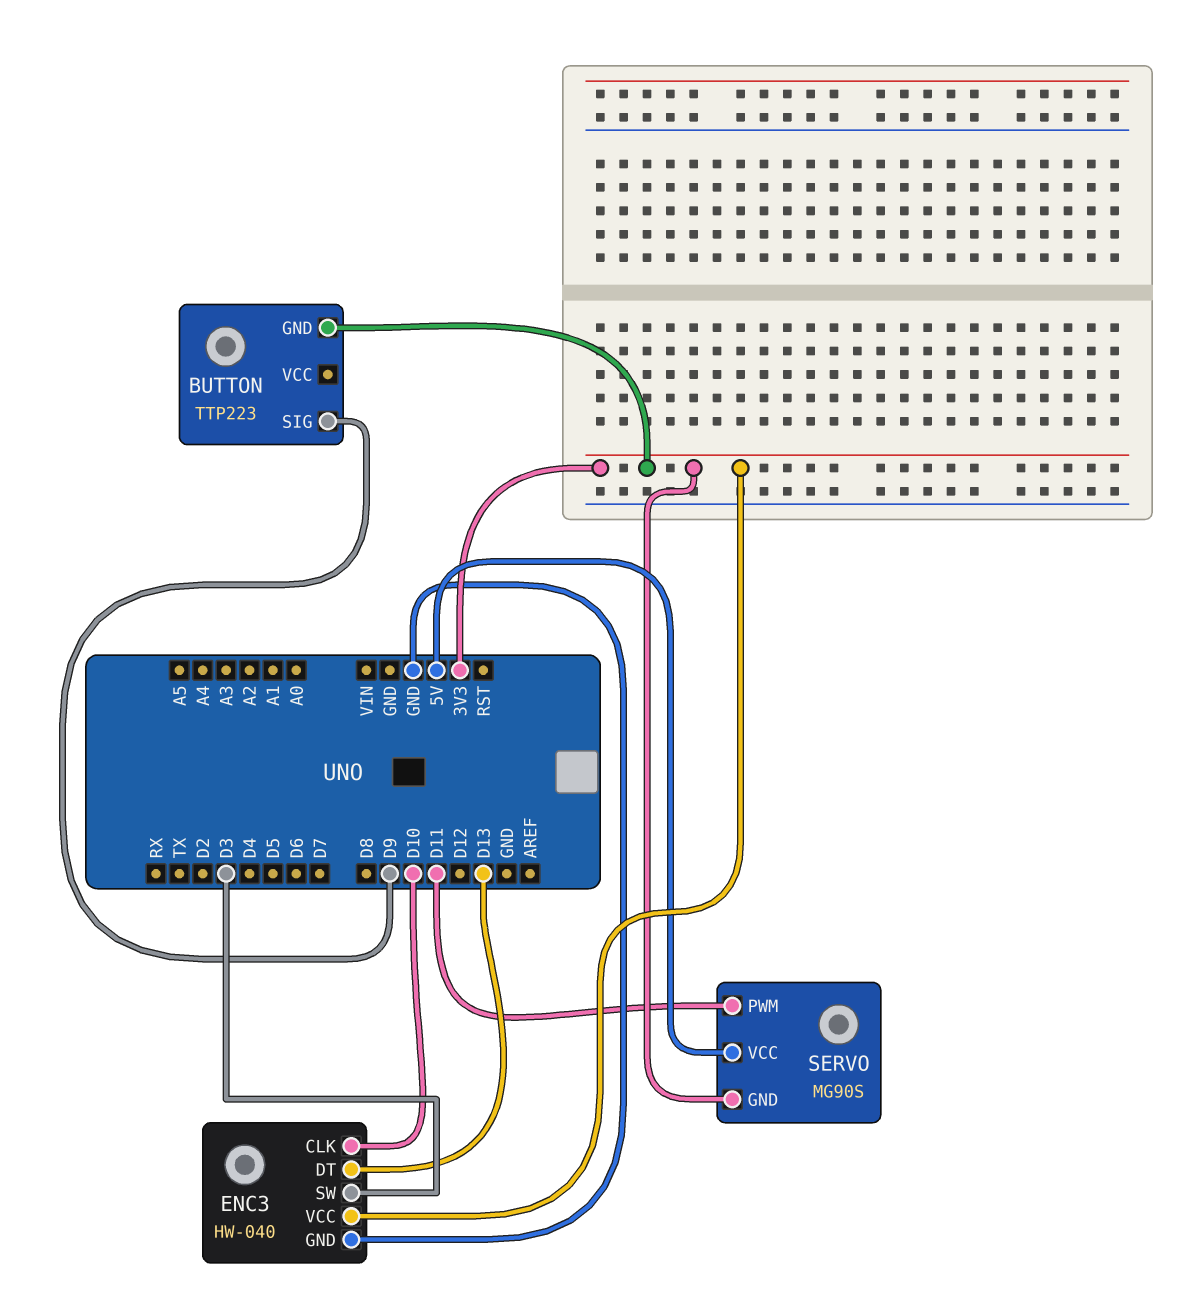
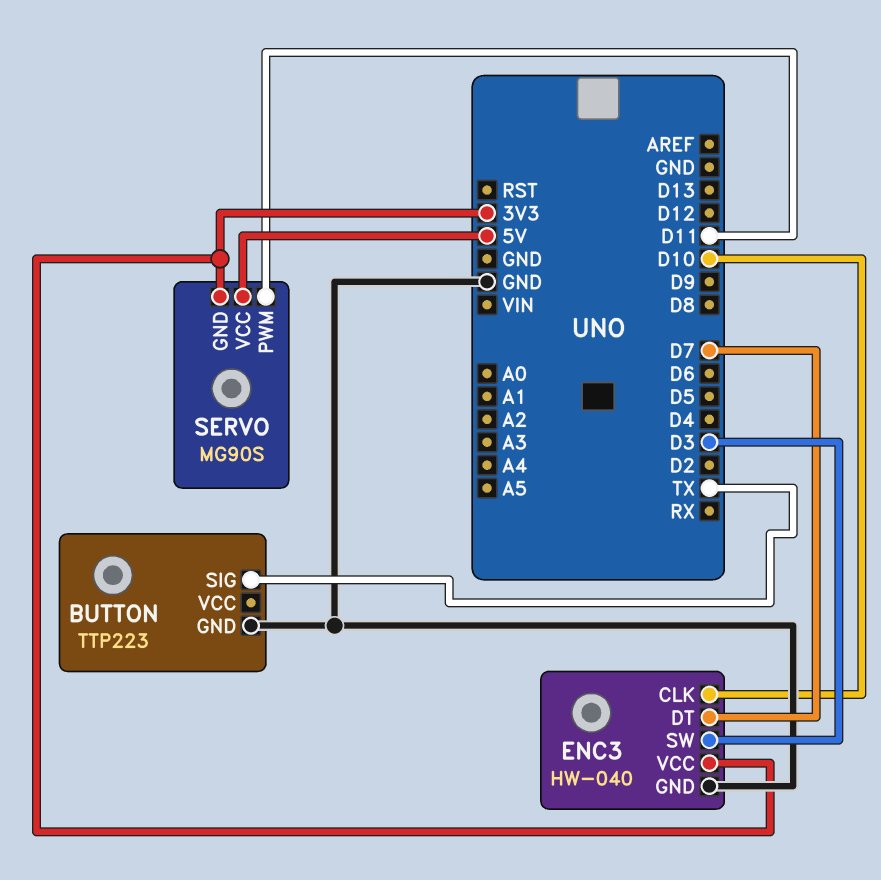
BUTTON pin GND: 3V3 -> GND
BUTTON pin SIG: D9 -> TX
ENC3 pin DT: D13 -> D7

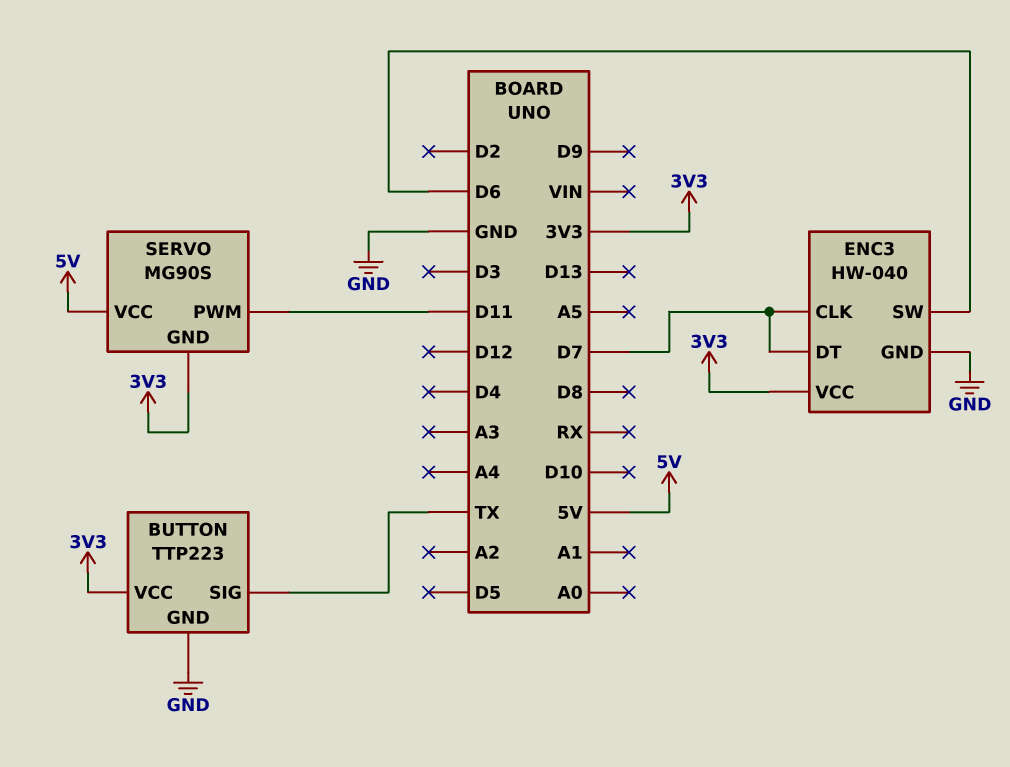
BUTTON pin VCC: none -> 3V3
ENC3 pin CLK: D10 -> D7
ENC3 pin SW: D3 -> D6

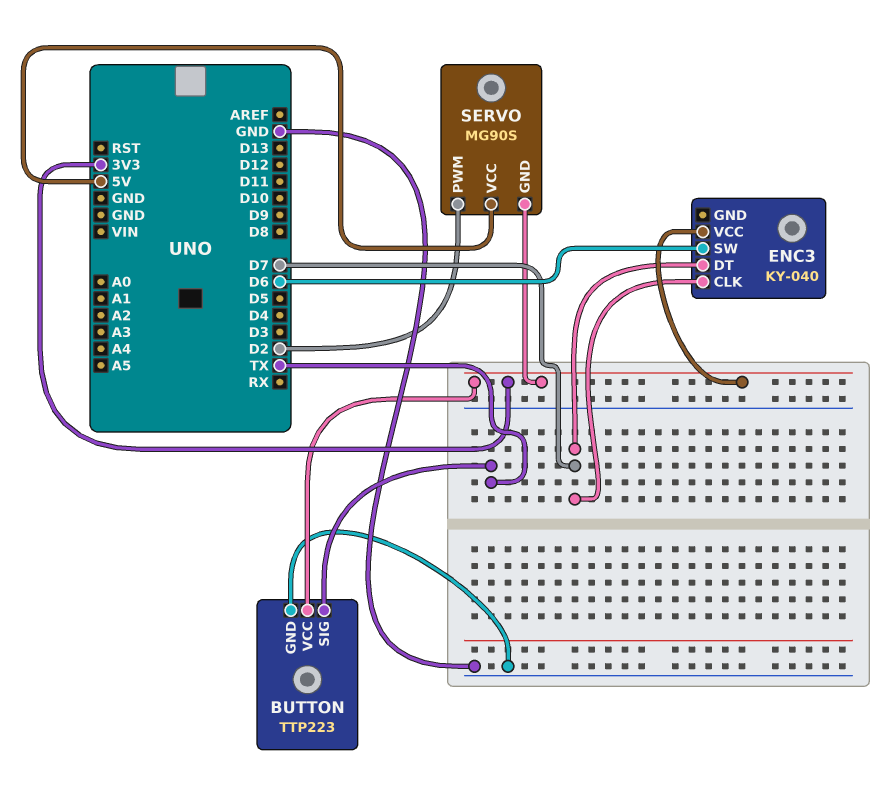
ENC3: HW-040 -> KY-040
ENC3 pin GND: GND -> none
SERVO pin PWM: D11 -> D2

